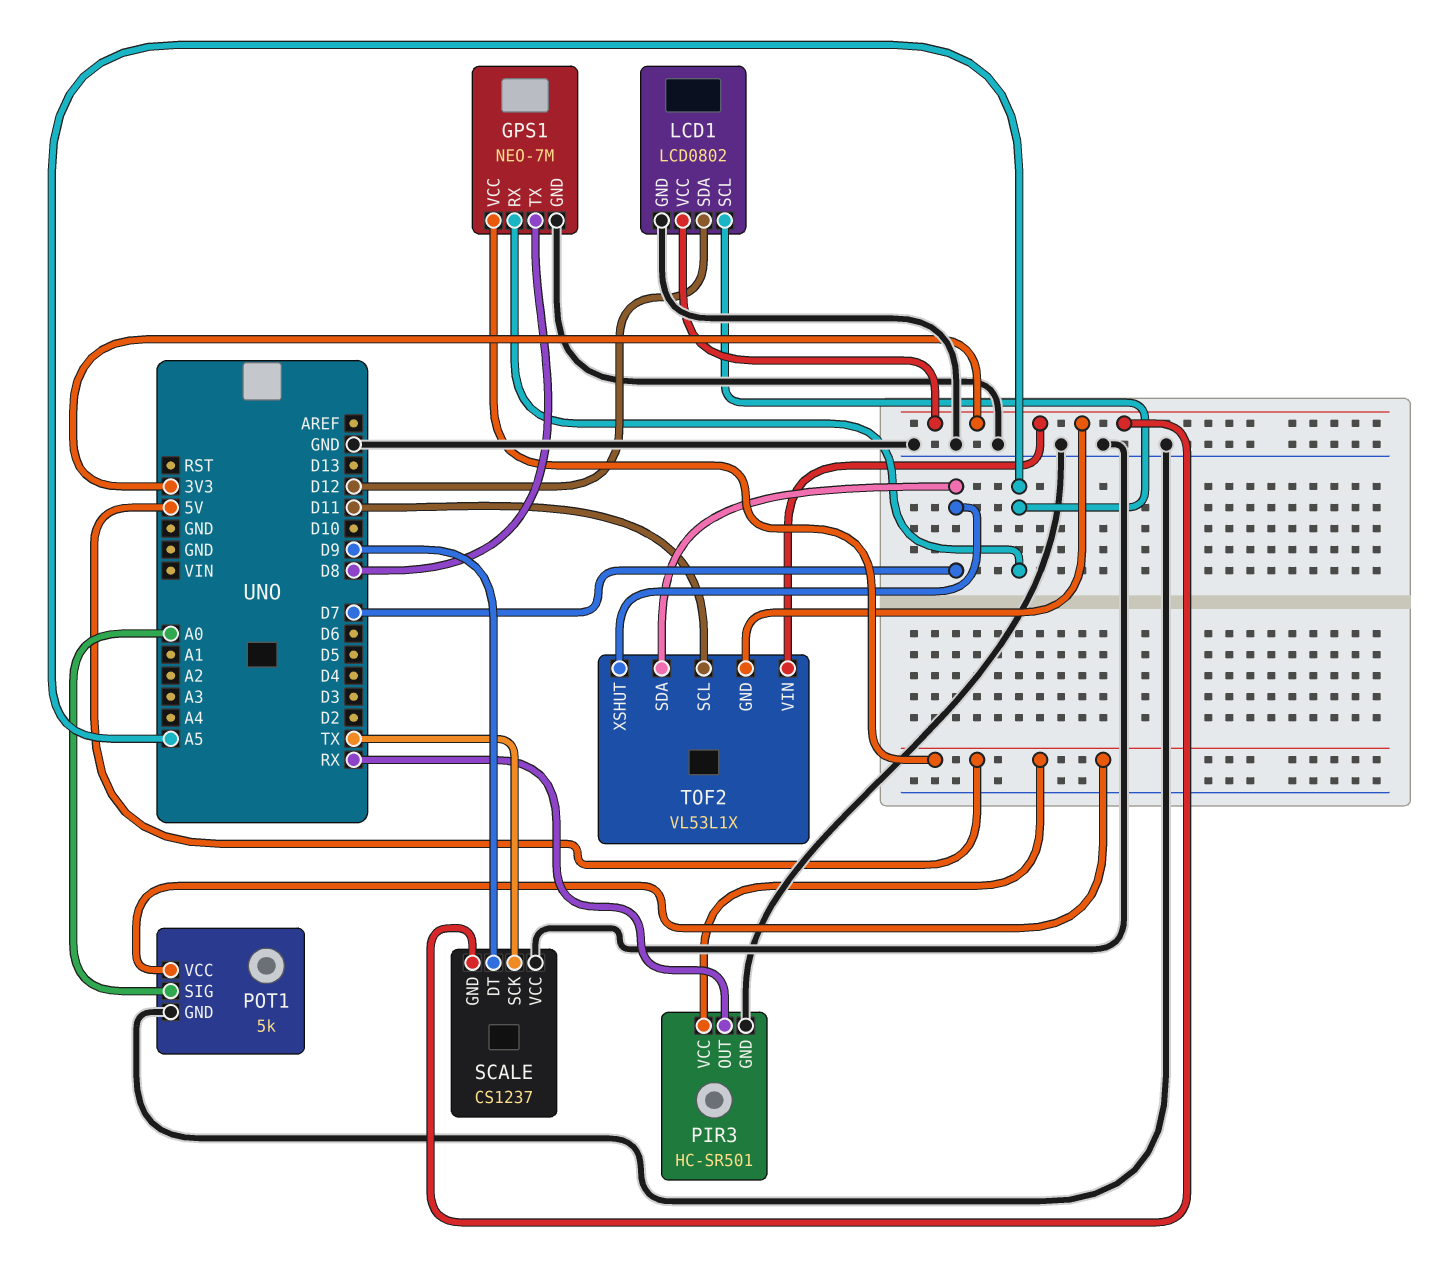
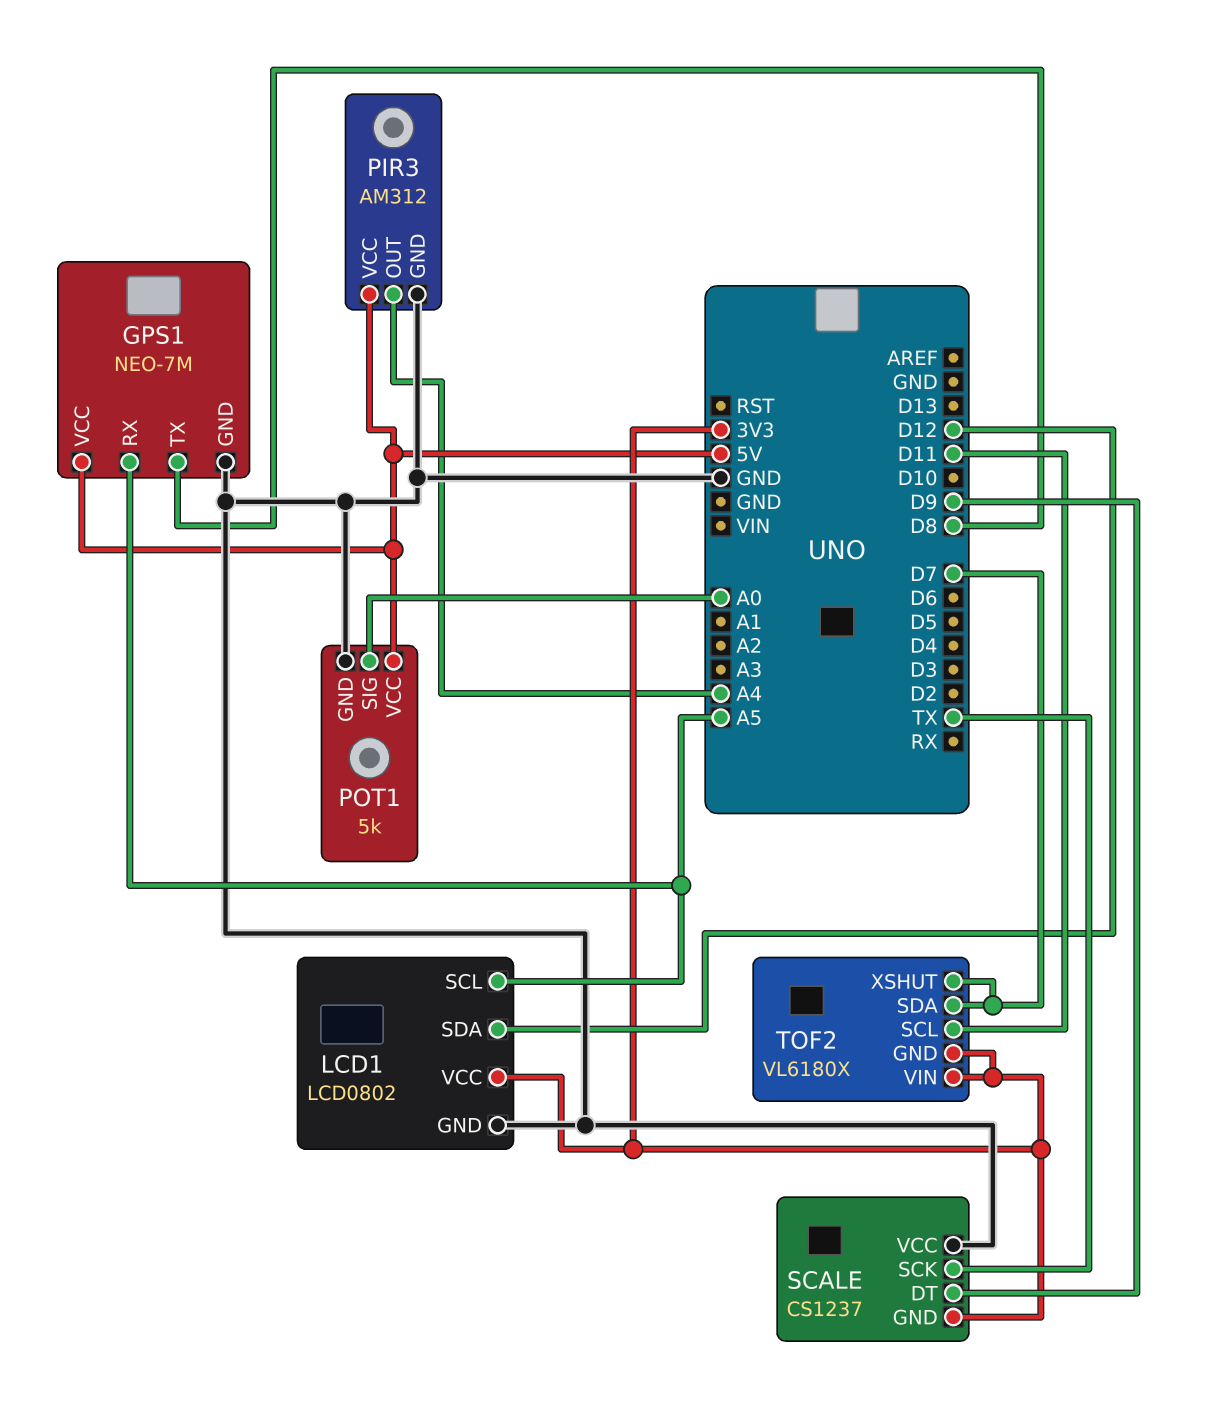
PIR3: HC-SR501 -> AM312
PIR3 pin OUT: RX -> A4
TOF2: VL53L1X -> VL6180X

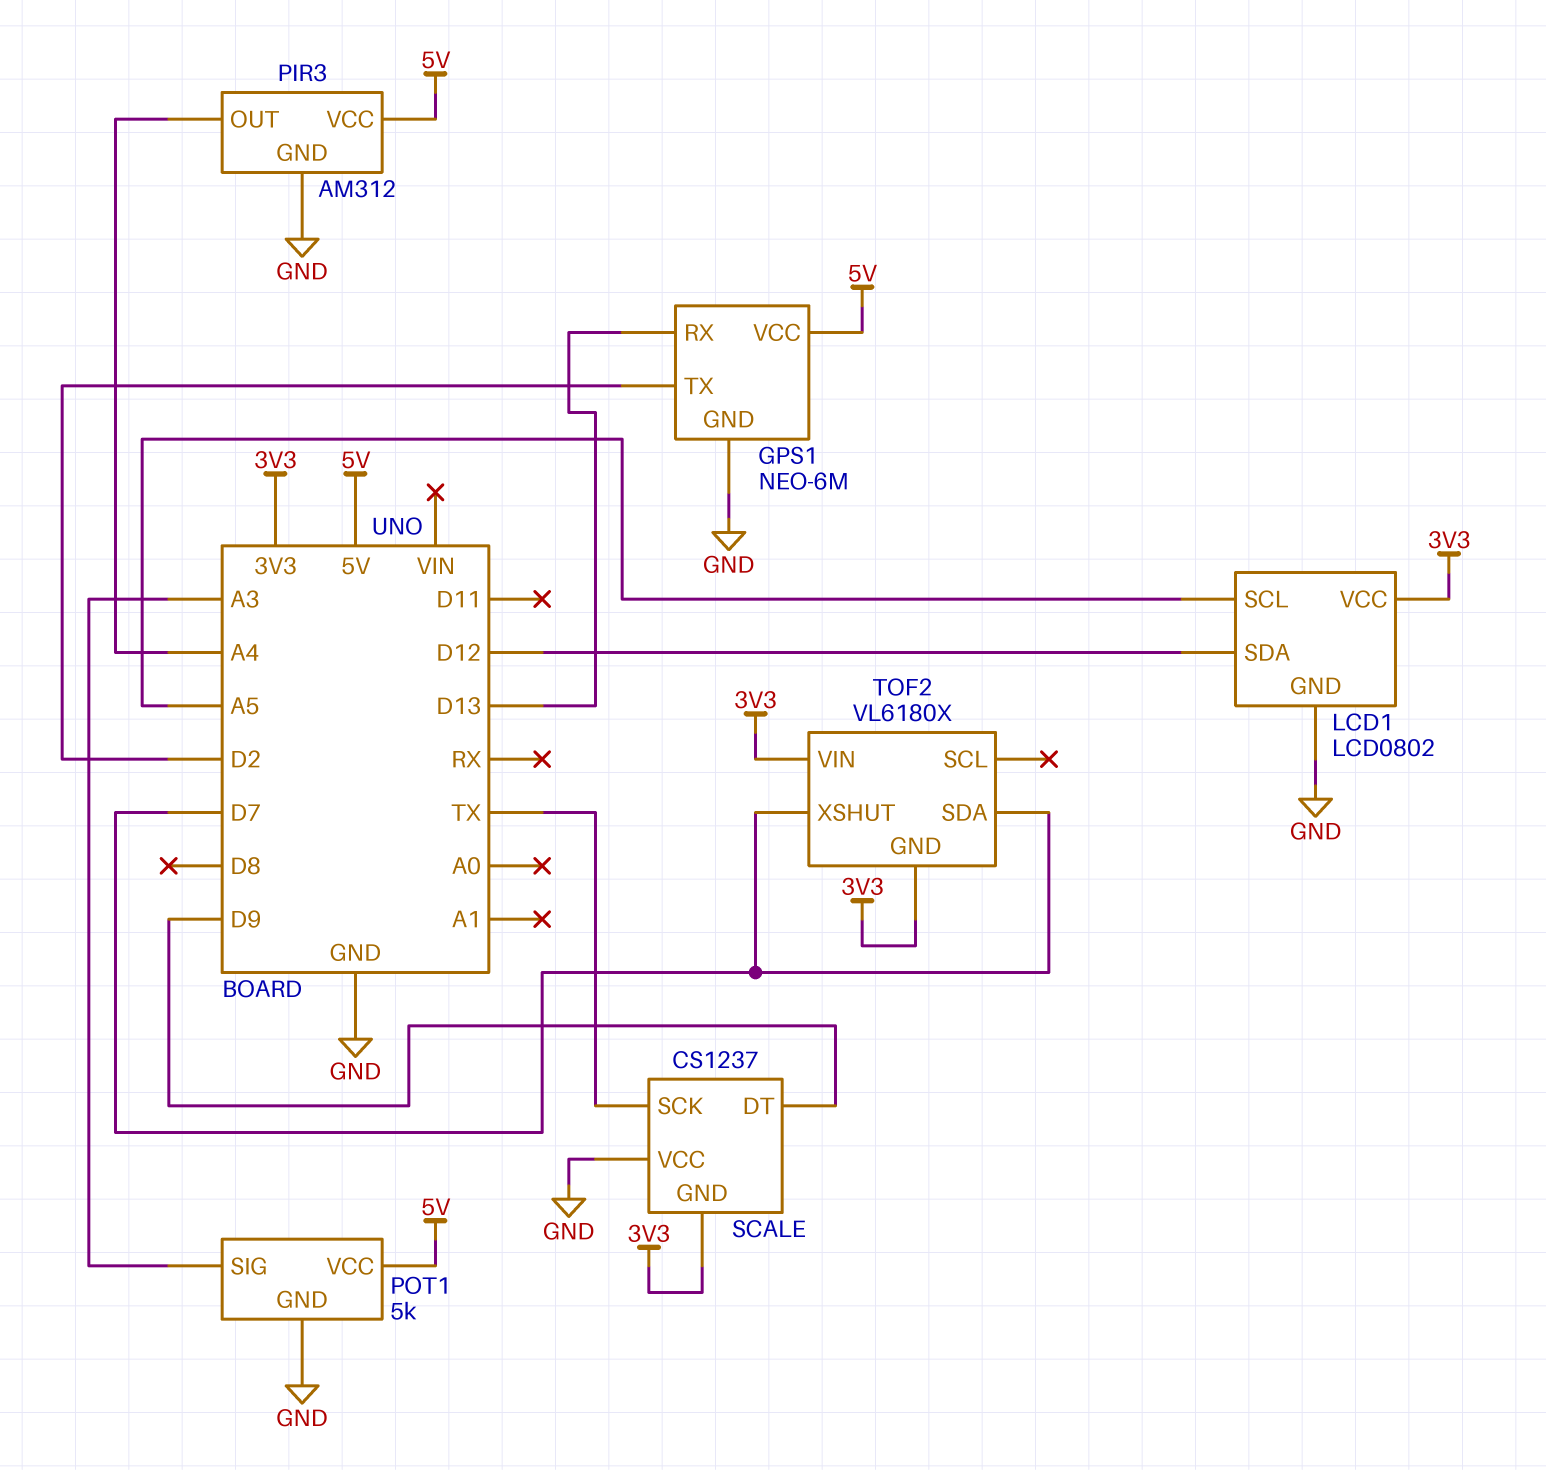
GPS1: NEO-7M -> NEO-6M
GPS1 pin RX: A5 -> D13
GPS1 pin TX: D8 -> D2
POT1 pin SIG: A0 -> A3
TOF2 pin SCL: D11 -> none

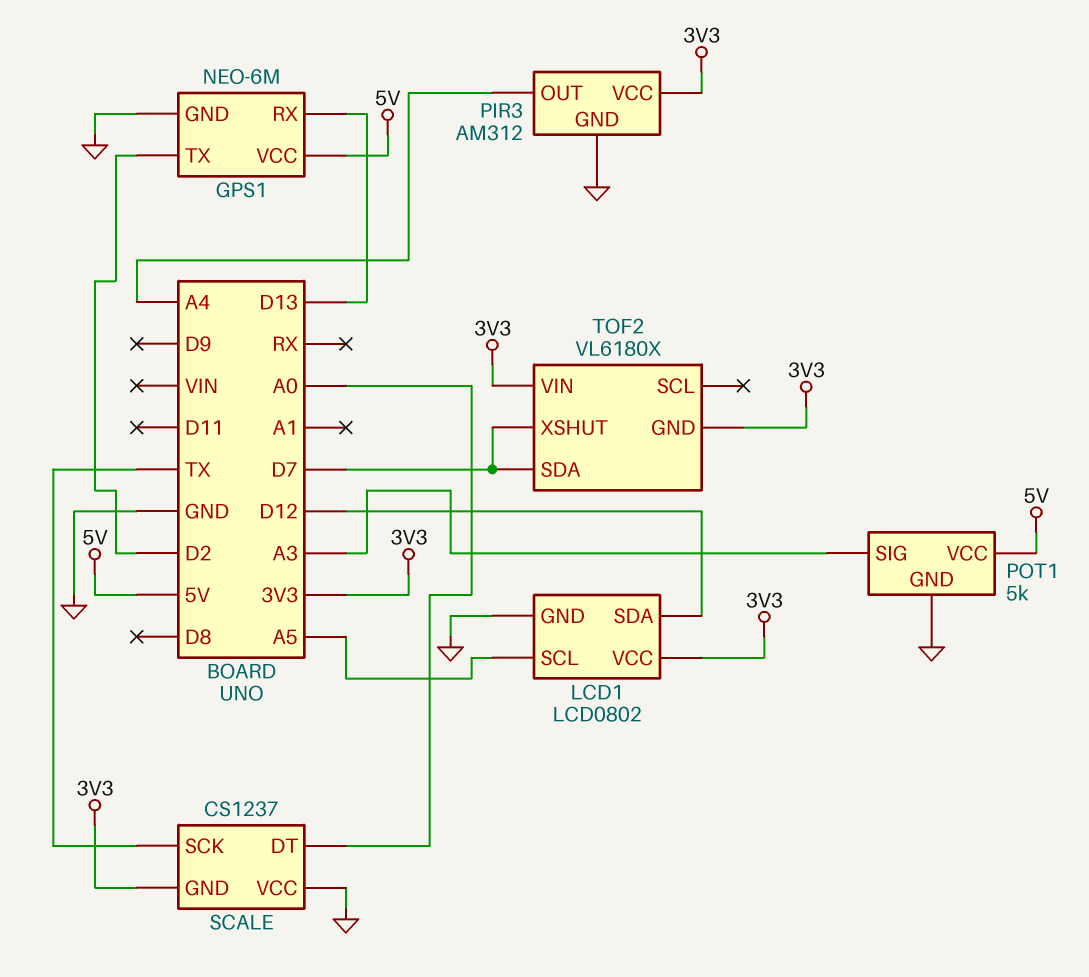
PIR3 pin VCC: 5V -> 3V3
SCALE pin DT: D9 -> A0

